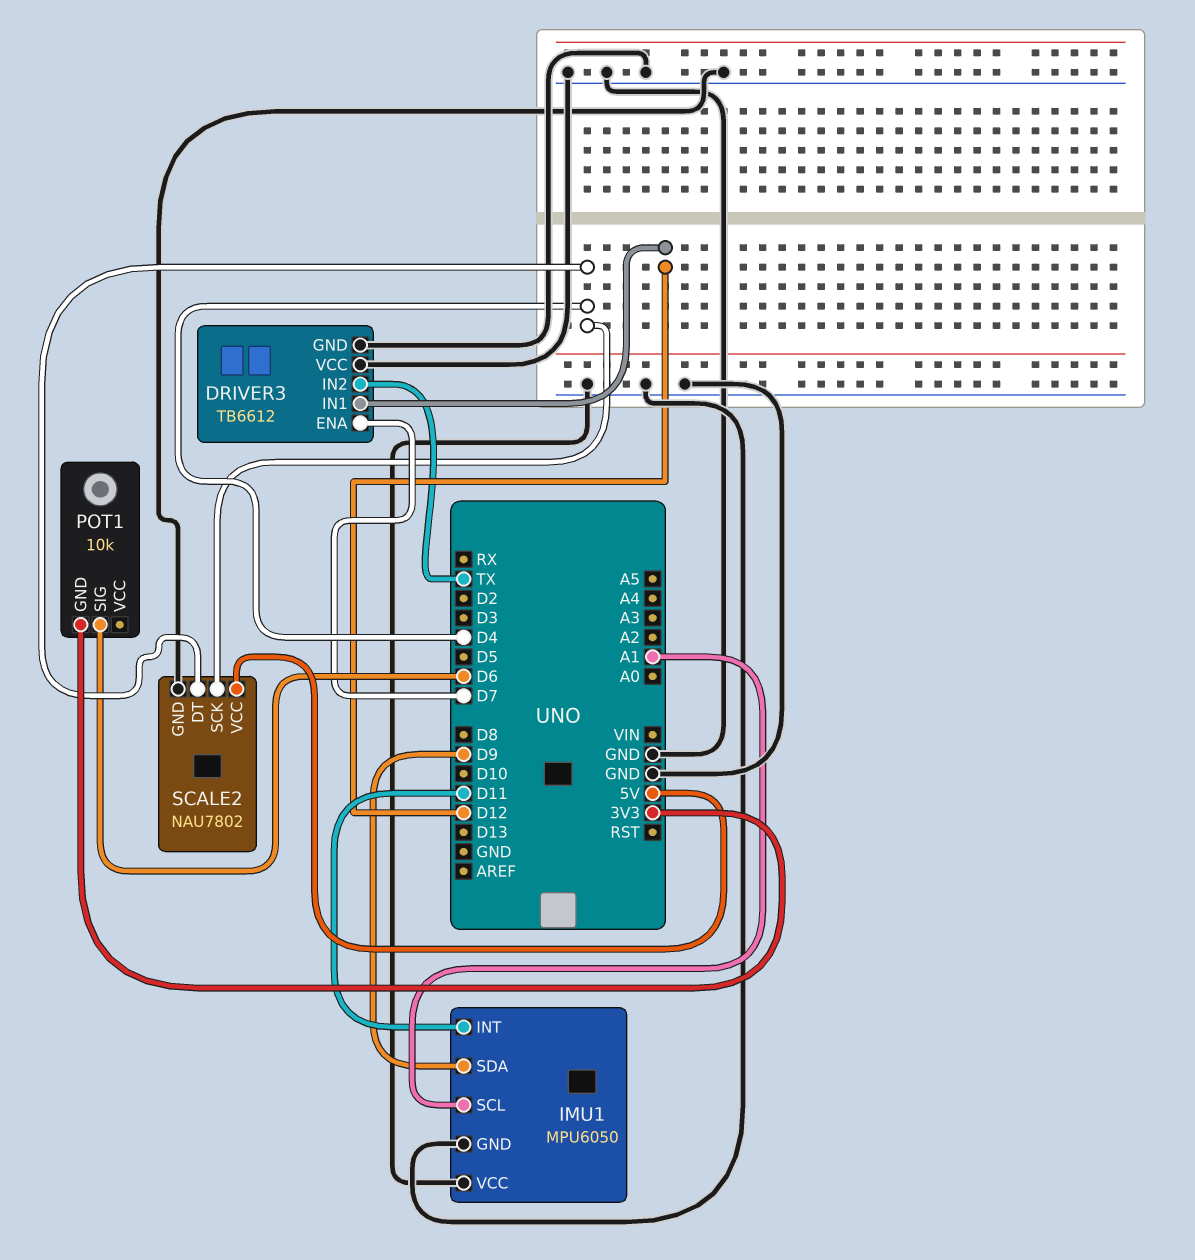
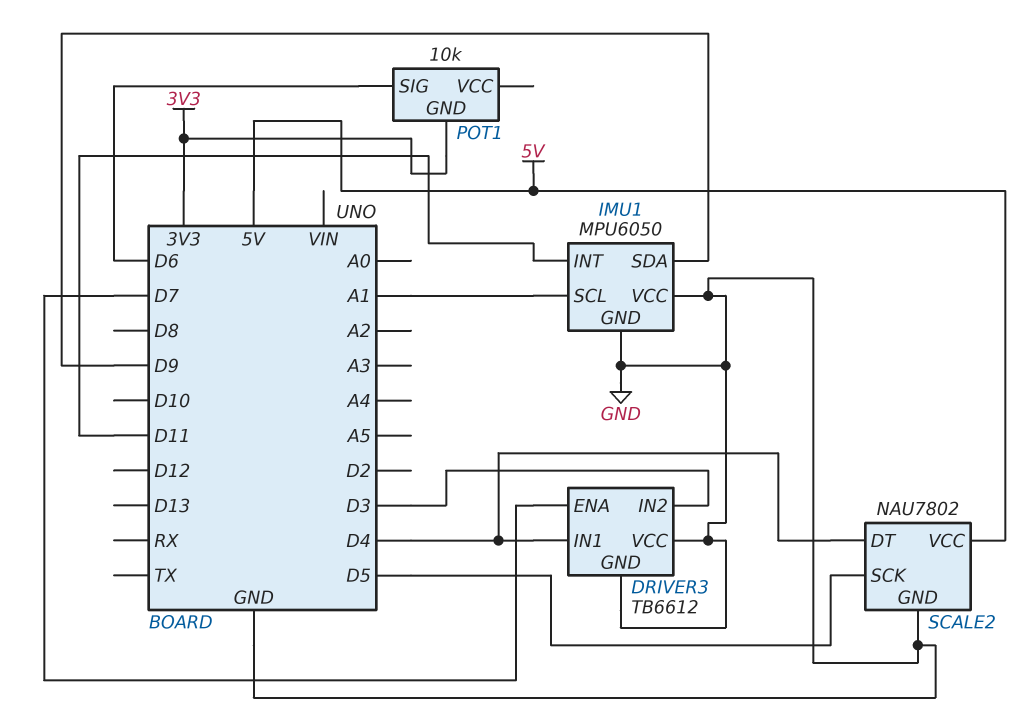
DRIVER3 pin IN1: D12 -> D4
DRIVER3 pin IN2: TX -> D3
SCALE2 pin SCK: D4 -> D5

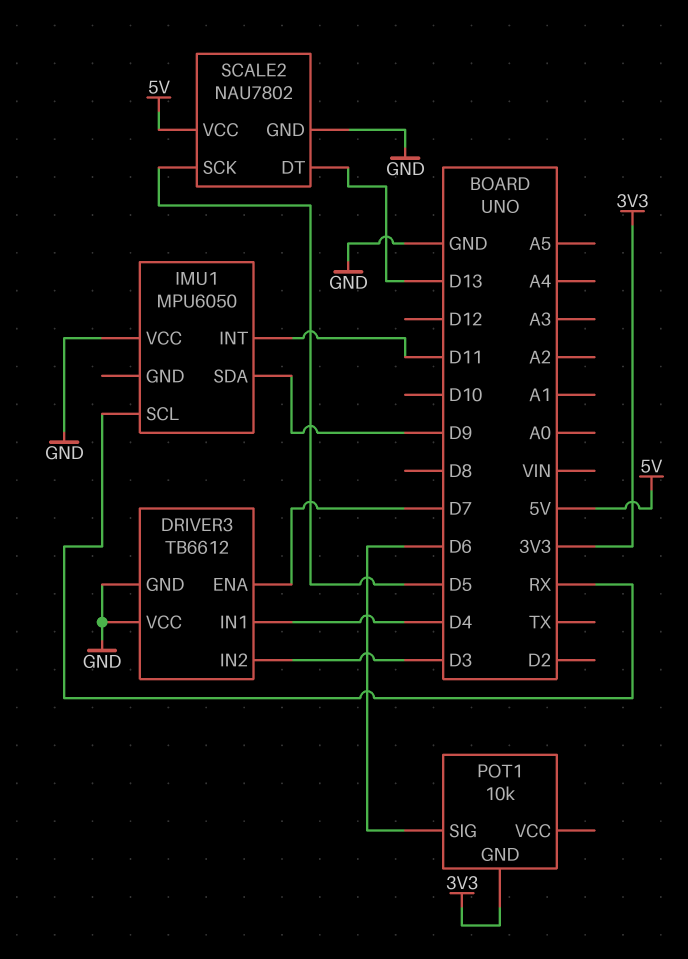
IMU1 pin GND: GND -> none
IMU1 pin SCL: A1 -> RX
SCALE2 pin DT: D4 -> D13

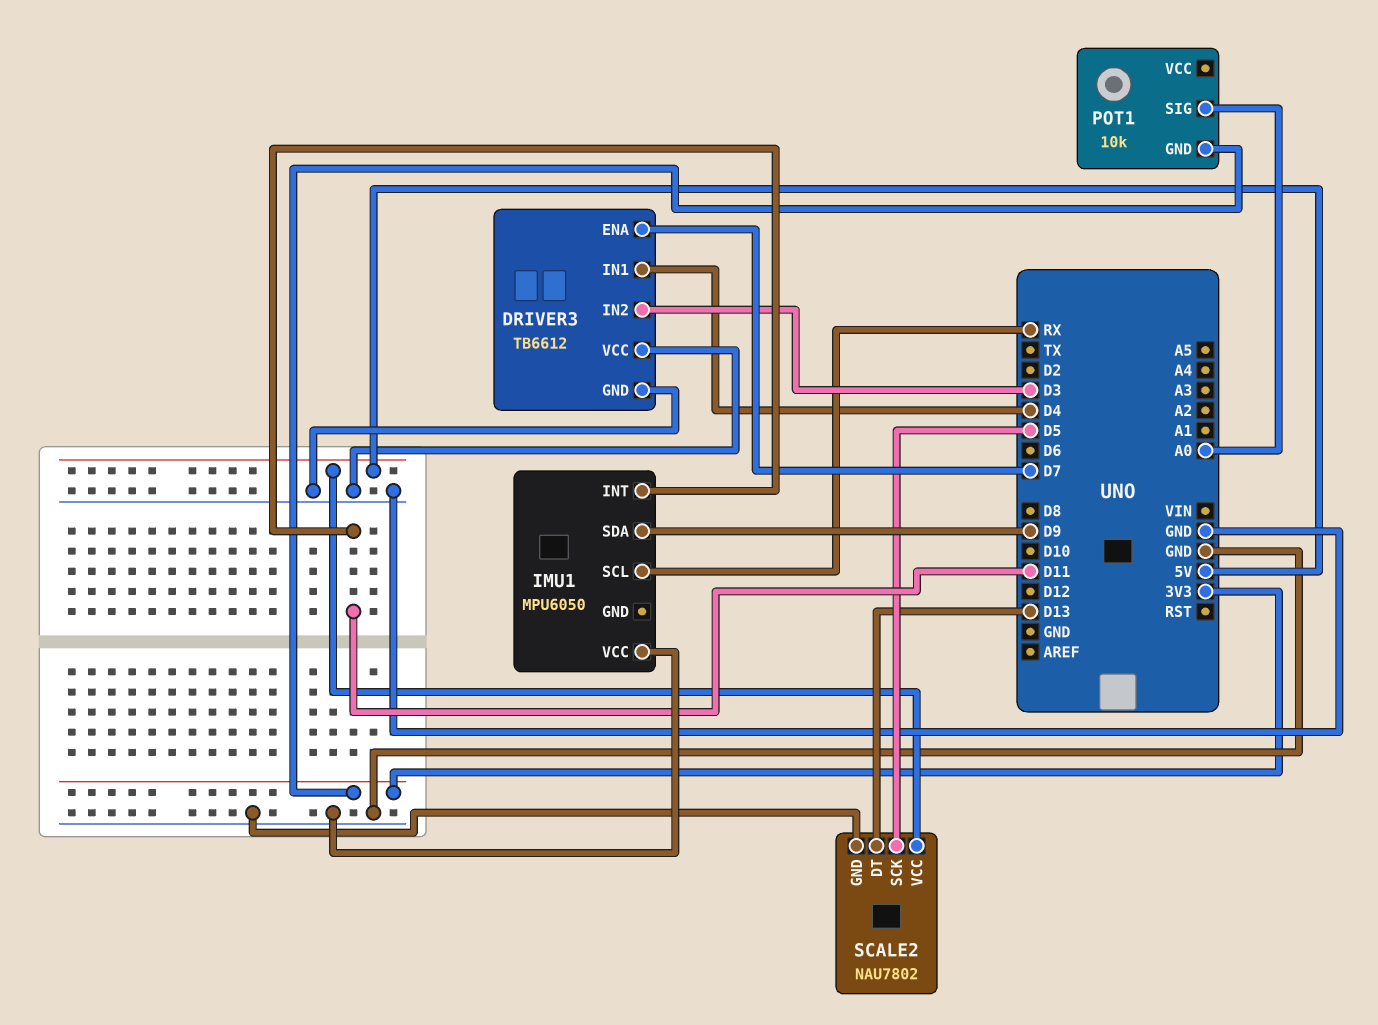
POT1 pin SIG: D6 -> A0

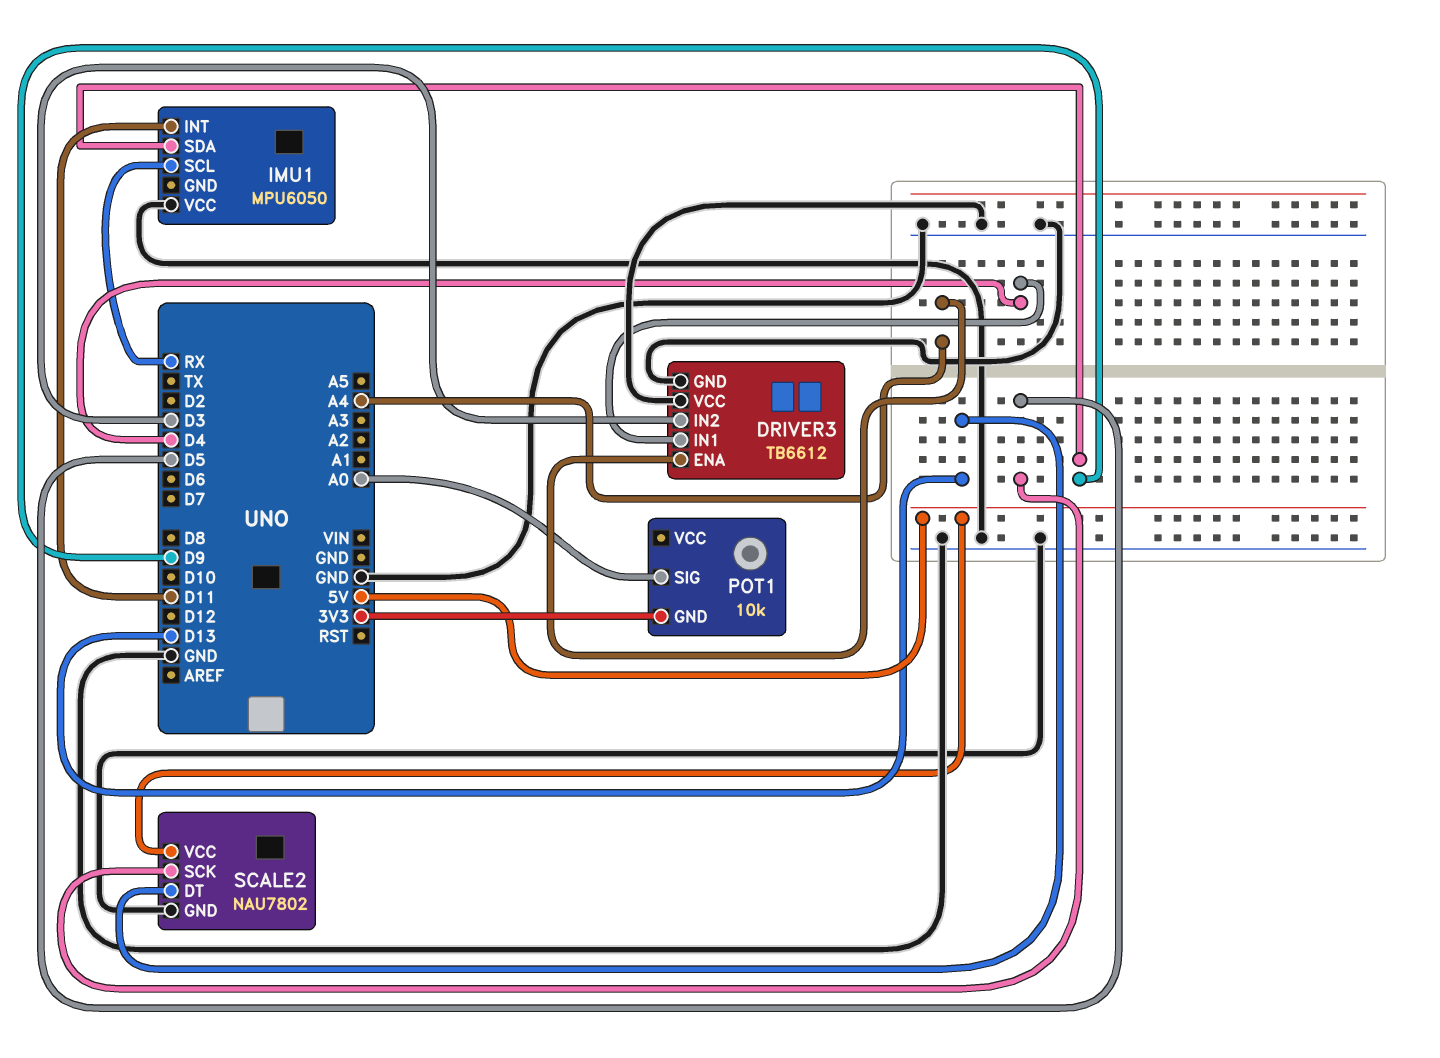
DRIVER3 pin ENA: D7 -> A4

